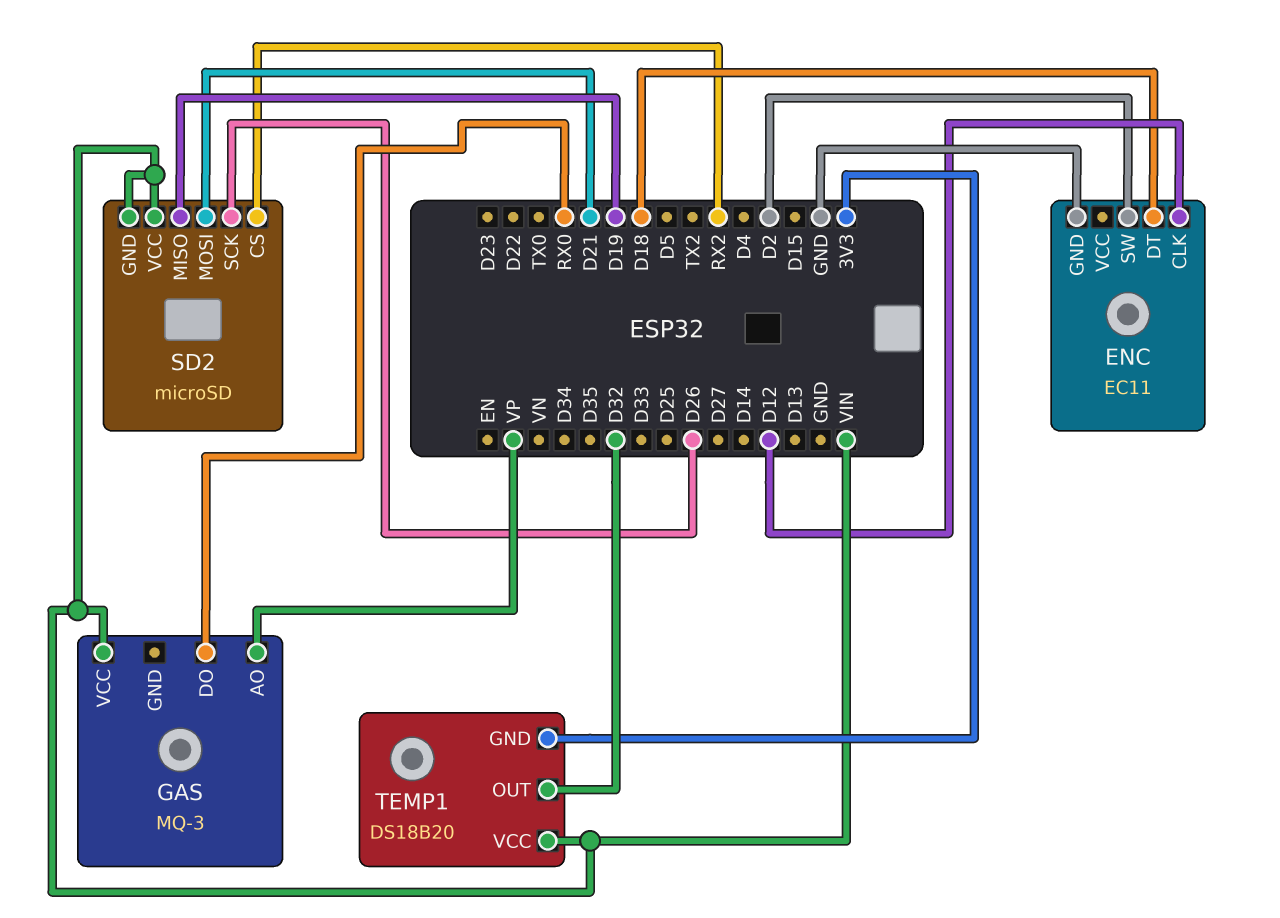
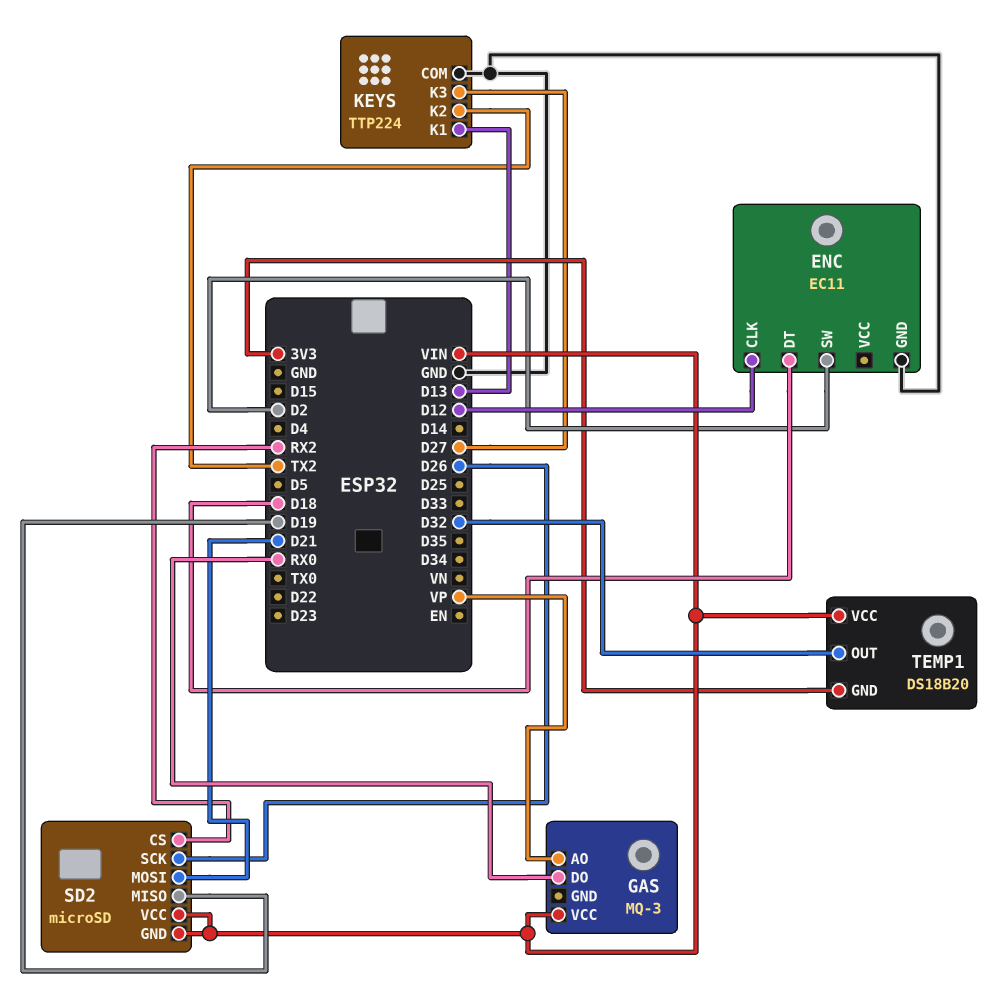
KEYS: none -> TTP224
KEYS pin COM: none -> GND
KEYS pin K1: none -> D13
KEYS pin K2: none -> TX2
KEYS pin K3: none -> D27

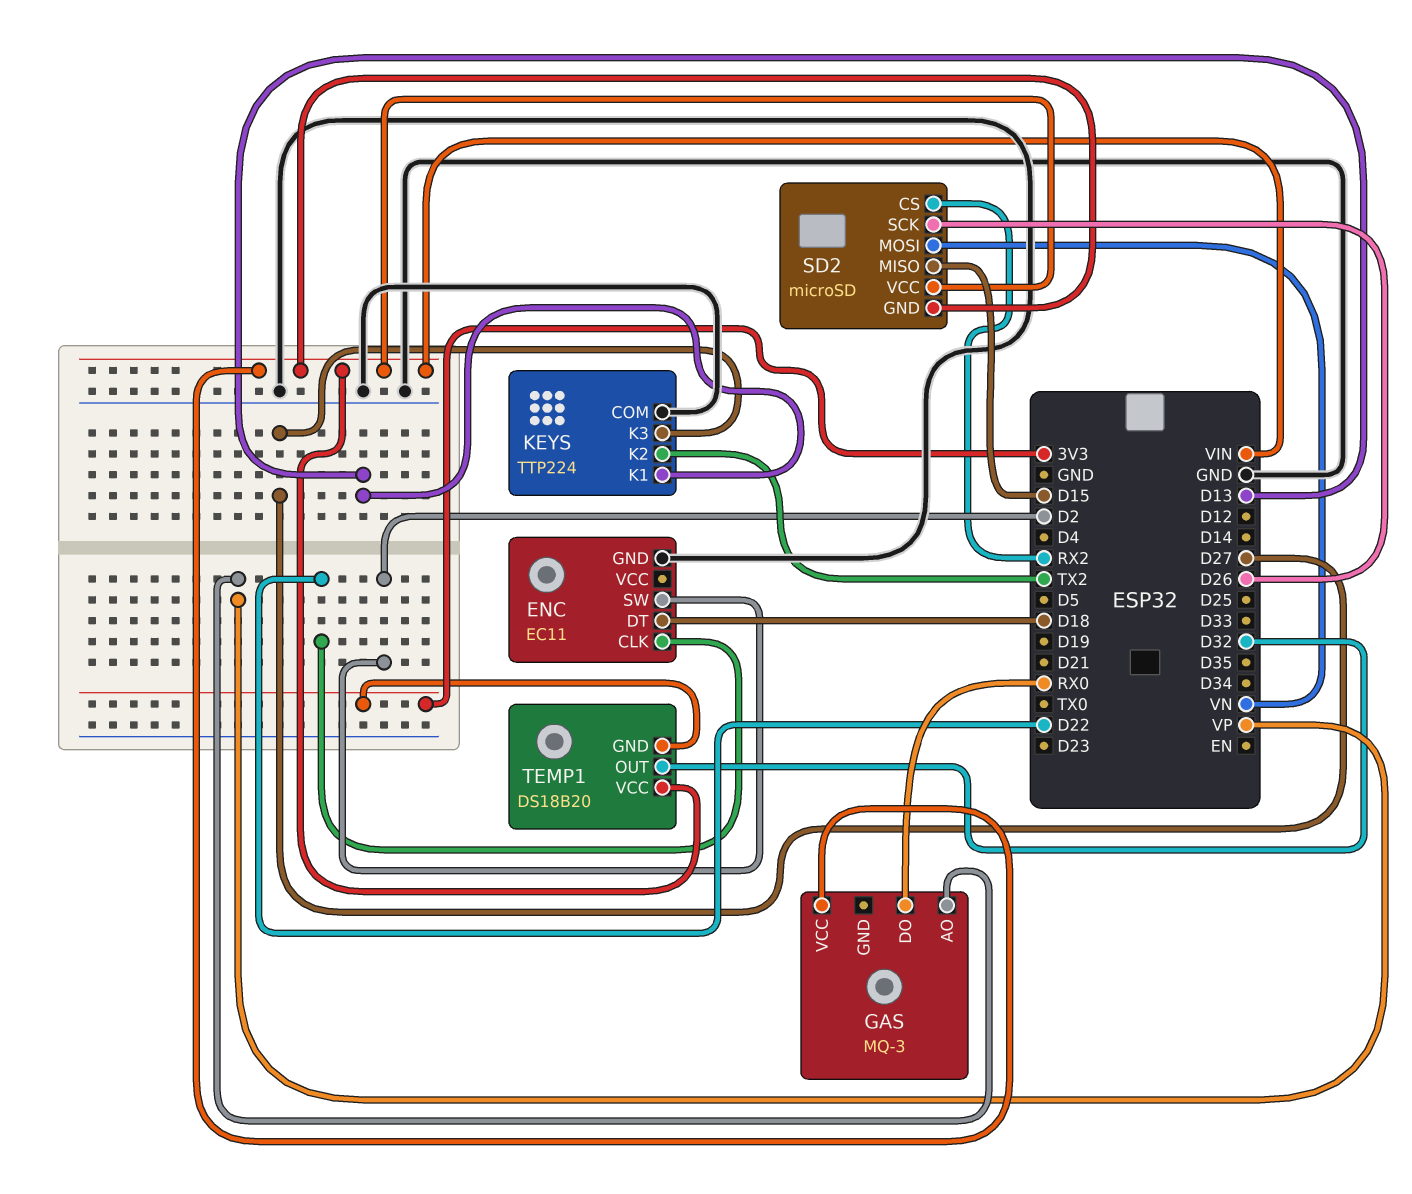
ENC pin CLK: D12 -> D22
SD2 pin MISO: D19 -> D15
SD2 pin MOSI: D21 -> VN

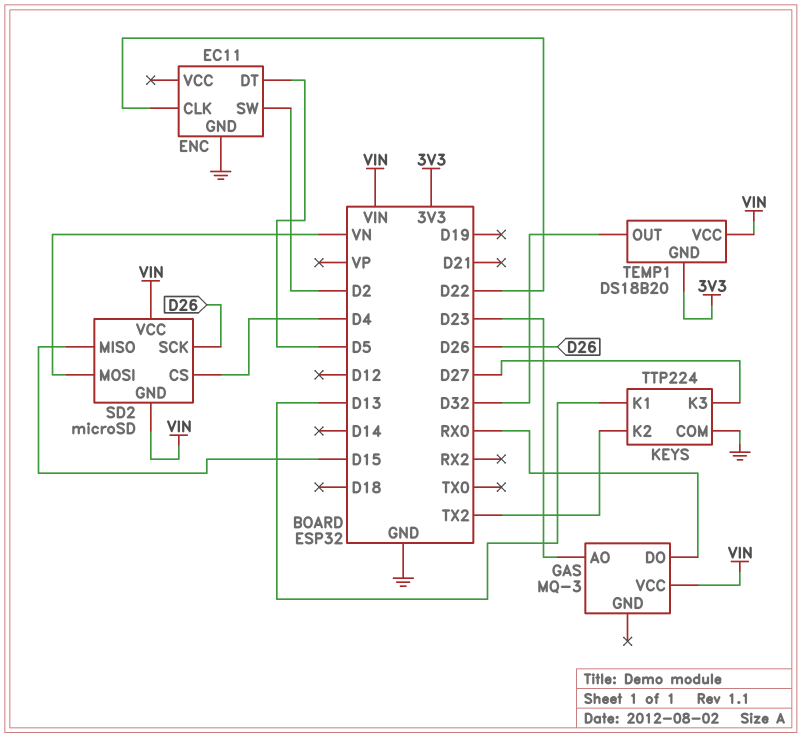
ENC pin DT: D18 -> D5
GAS pin AO: VP -> D23
SD2 pin CS: RX2 -> D4

